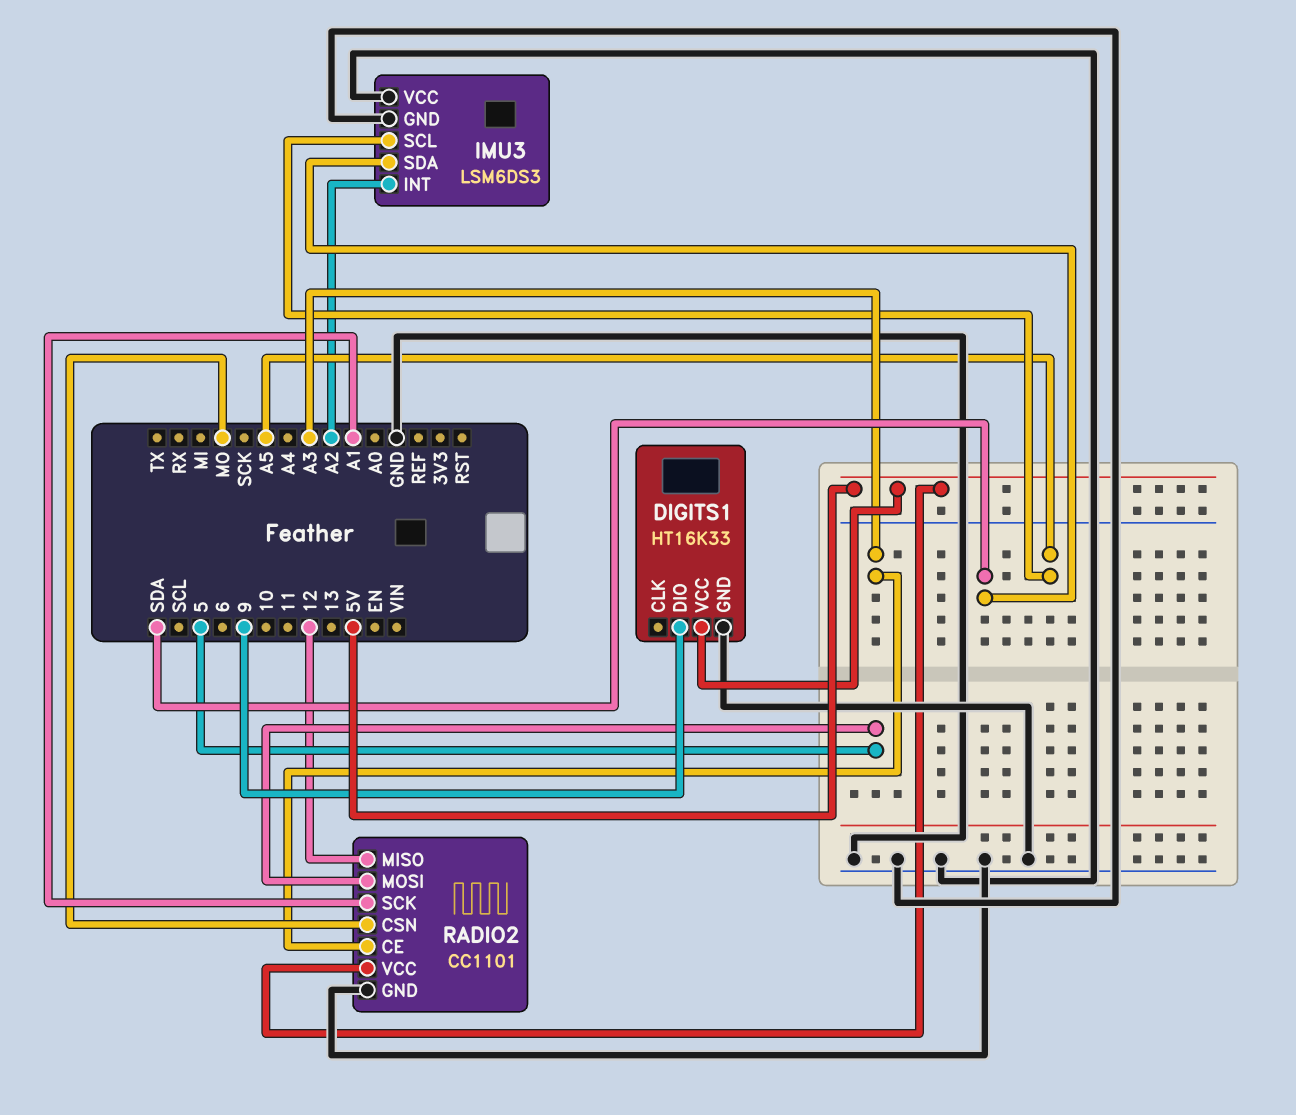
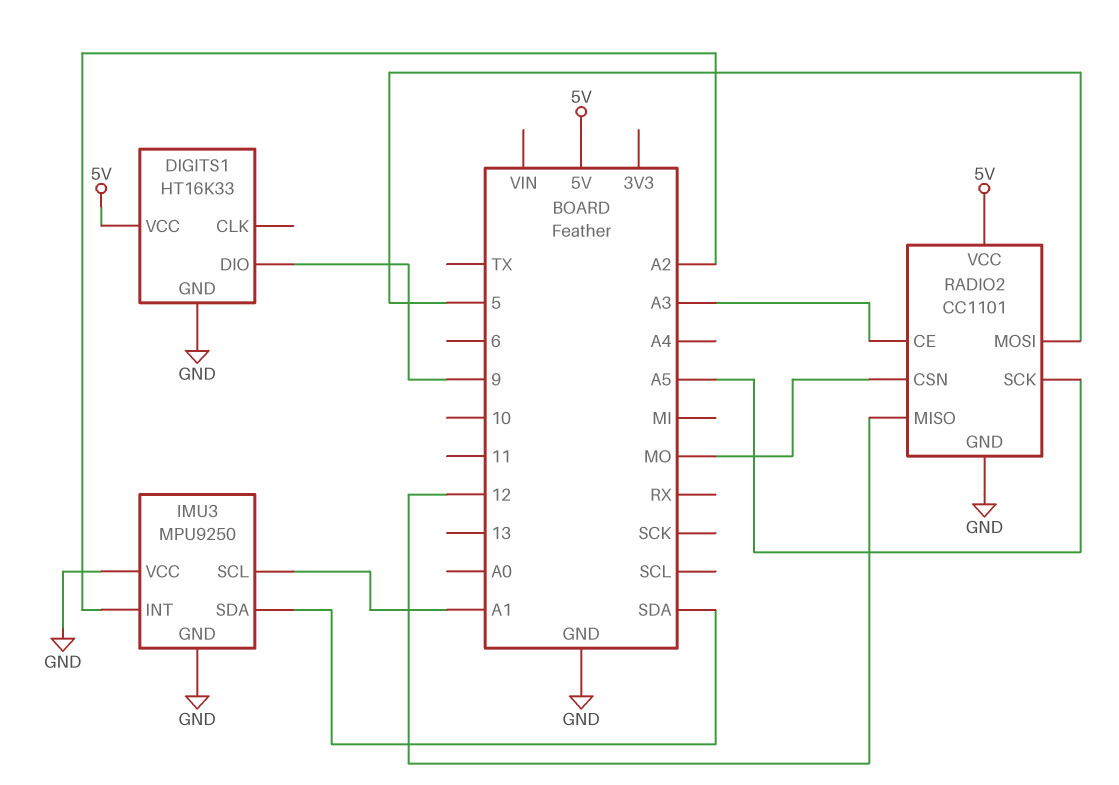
IMU3: LSM6DS3 -> MPU9250
IMU3 pin SCL: A5 -> A1
RADIO2 pin SCK: A1 -> A5

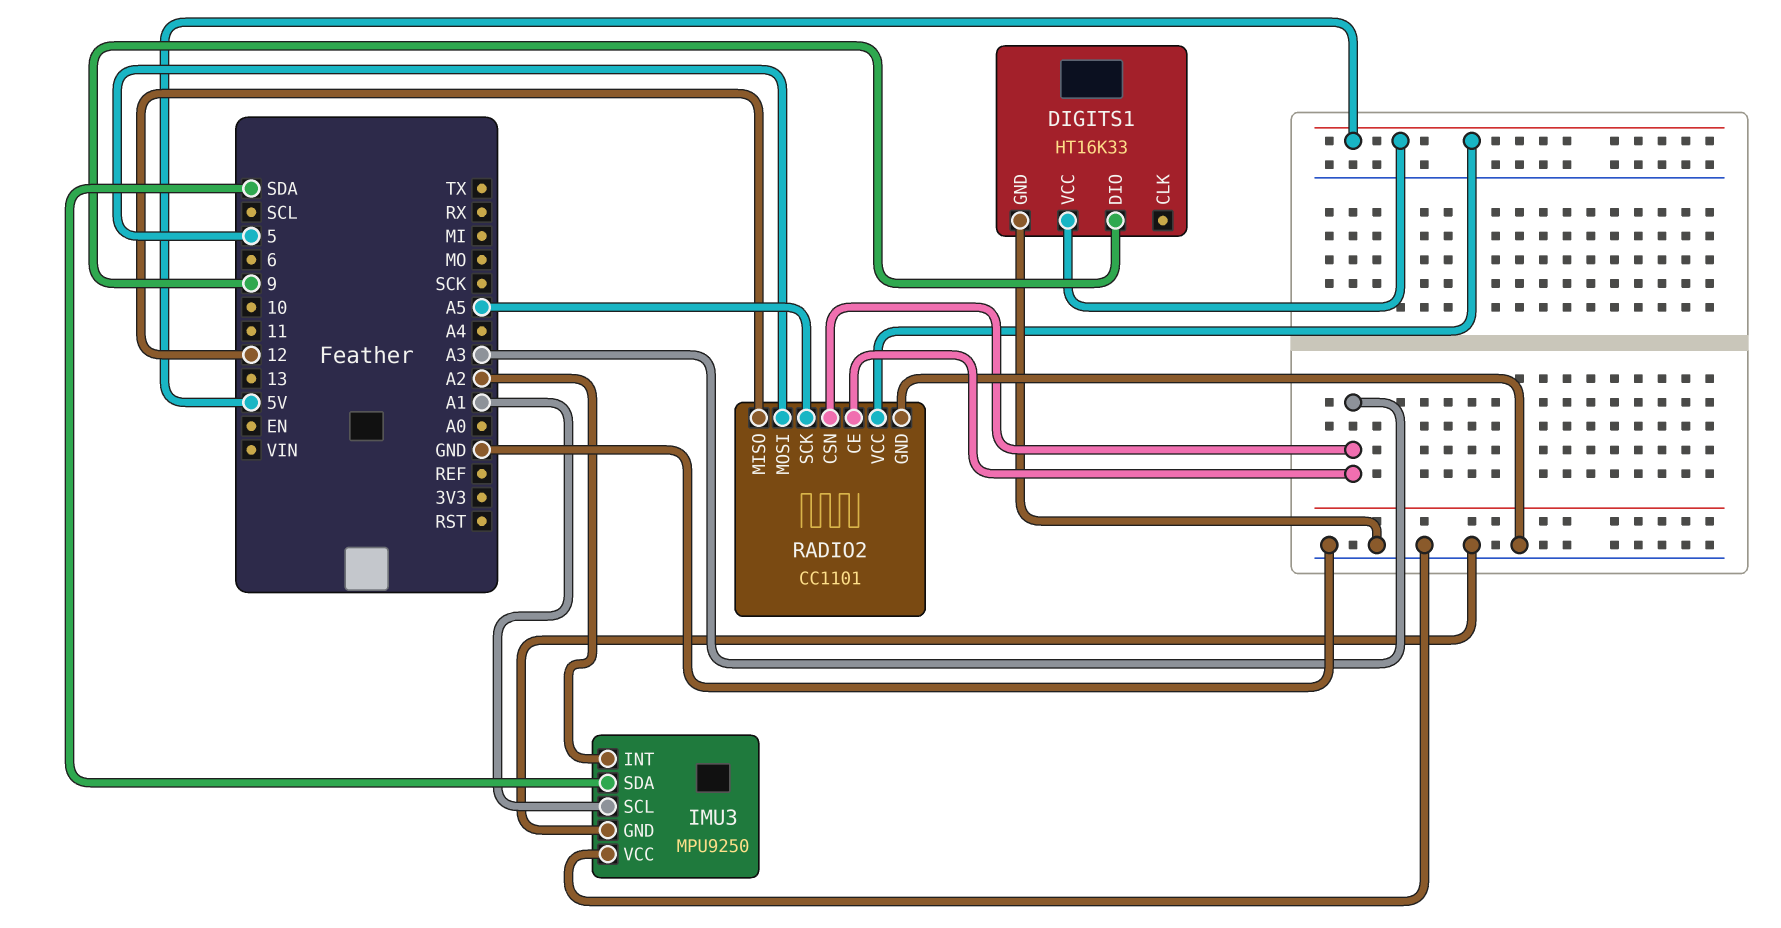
RADIO2 pin CSN: MO -> A3

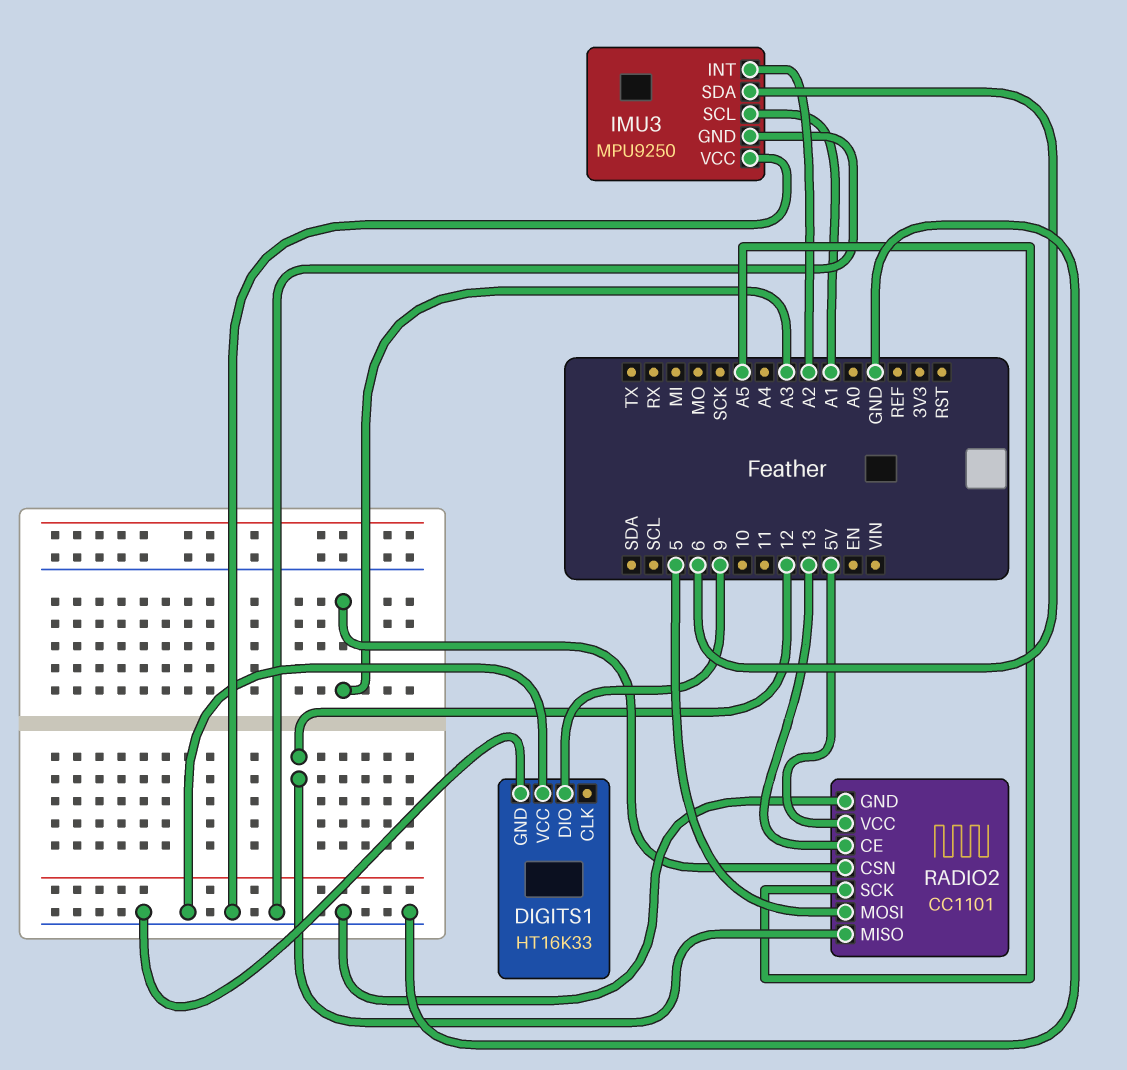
DIGITS1 pin VCC: 5V -> GND
IMU3 pin SDA: SDA -> 6
RADIO2 pin CE: A3 -> 13

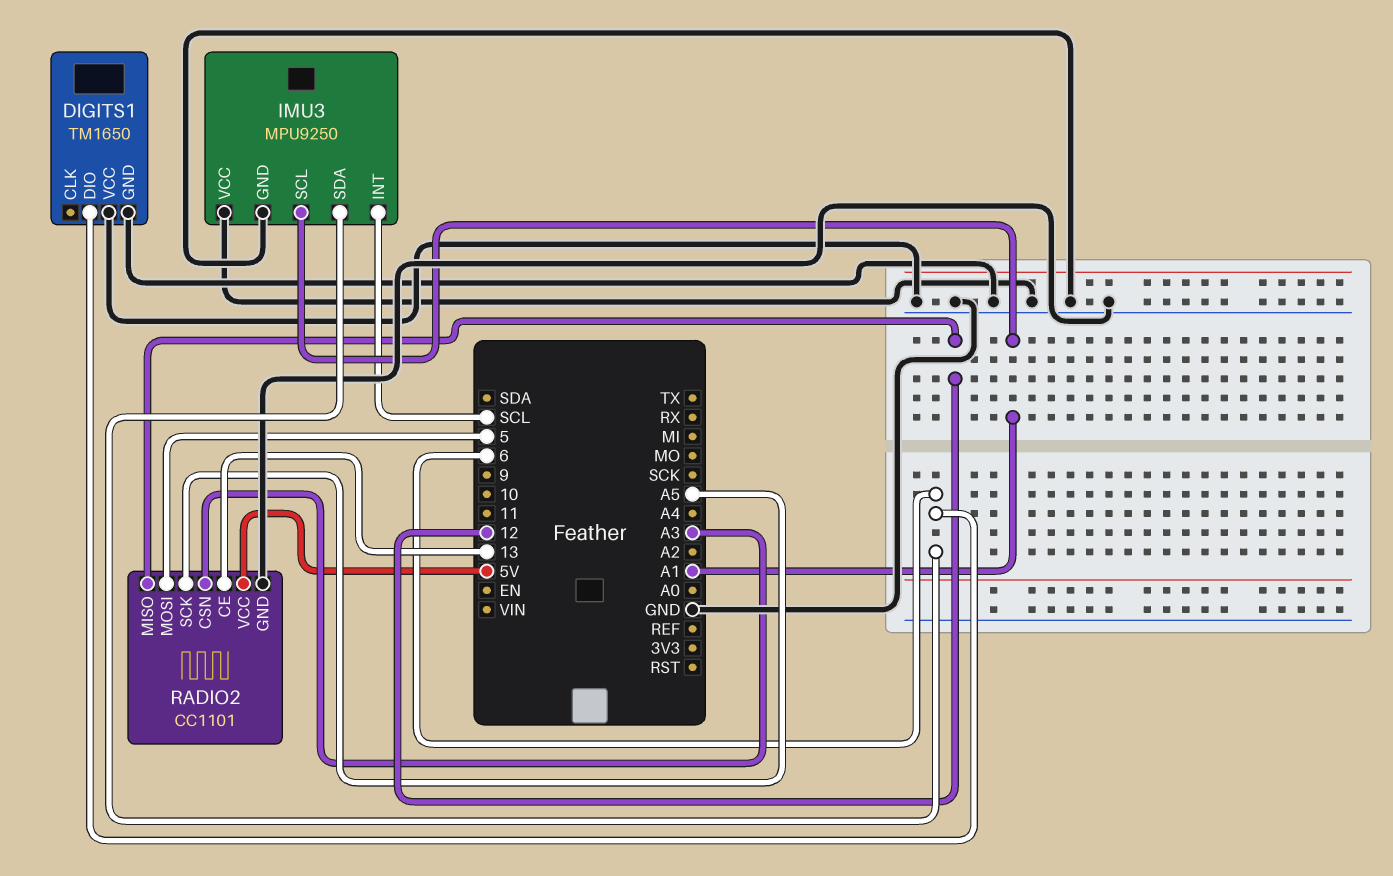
DIGITS1: HT16K33 -> TM1650
DIGITS1 pin DIO: 9 -> 6
IMU3 pin INT: A2 -> SCL

